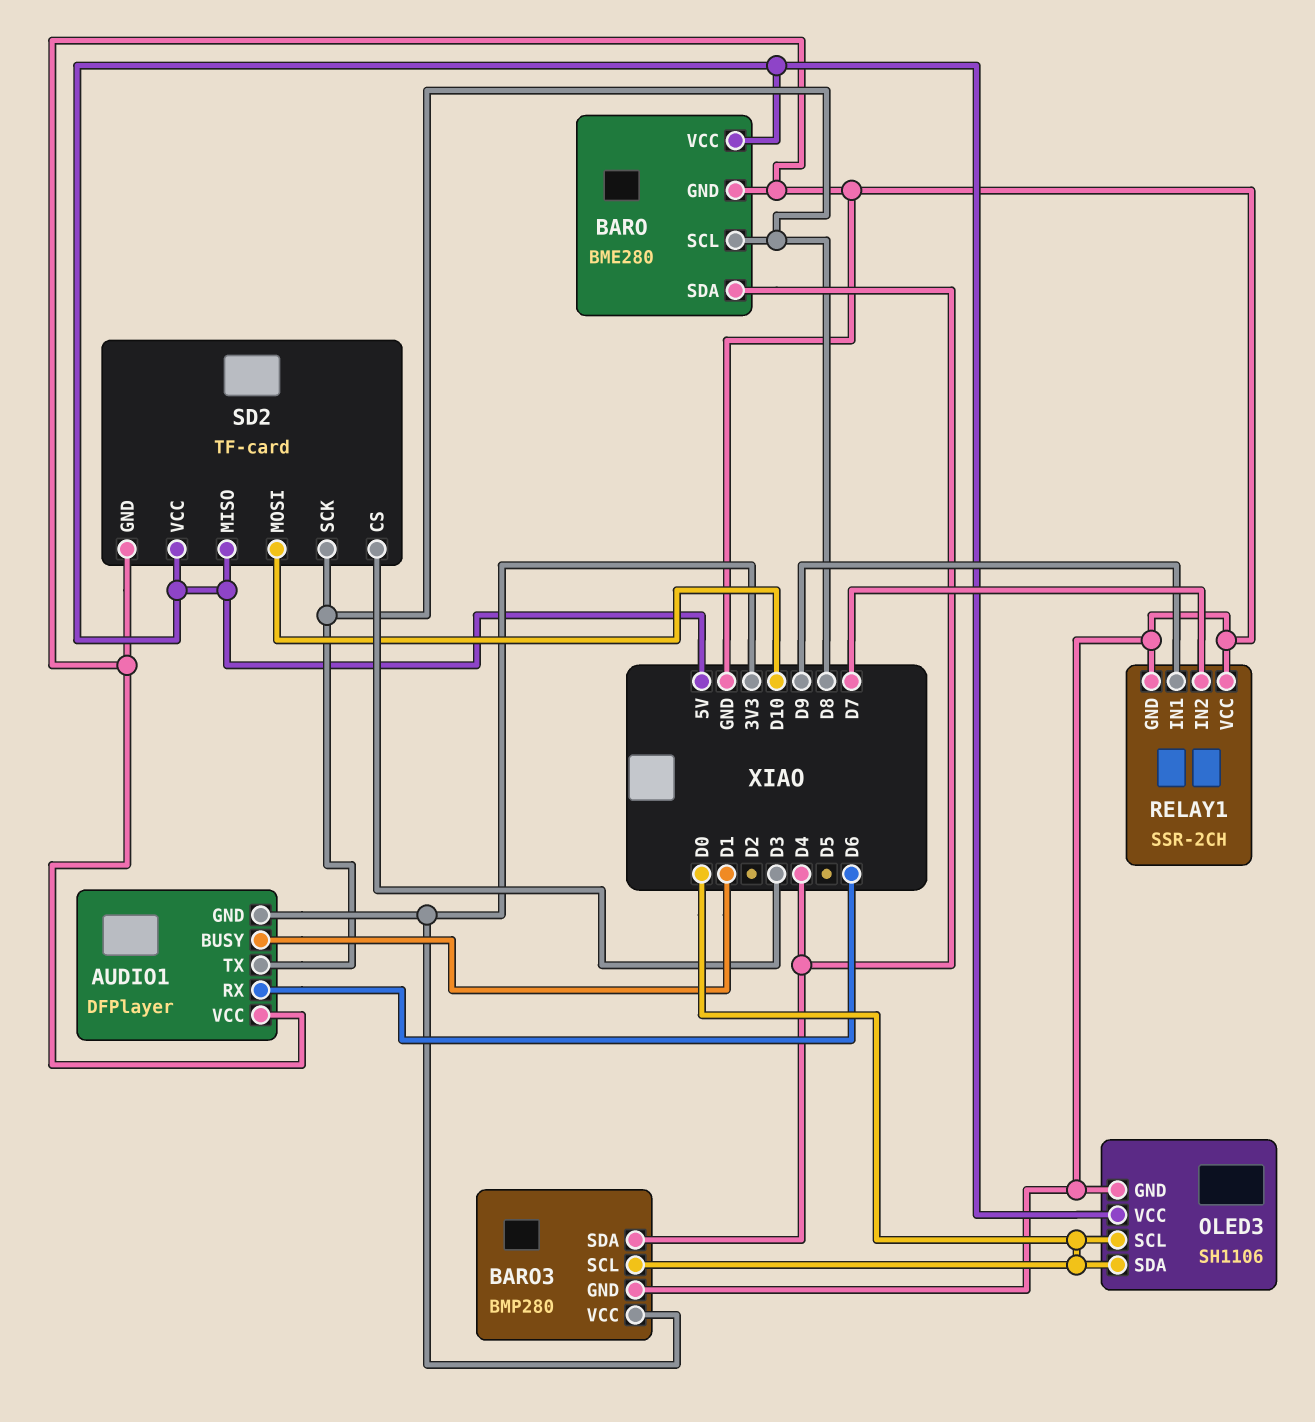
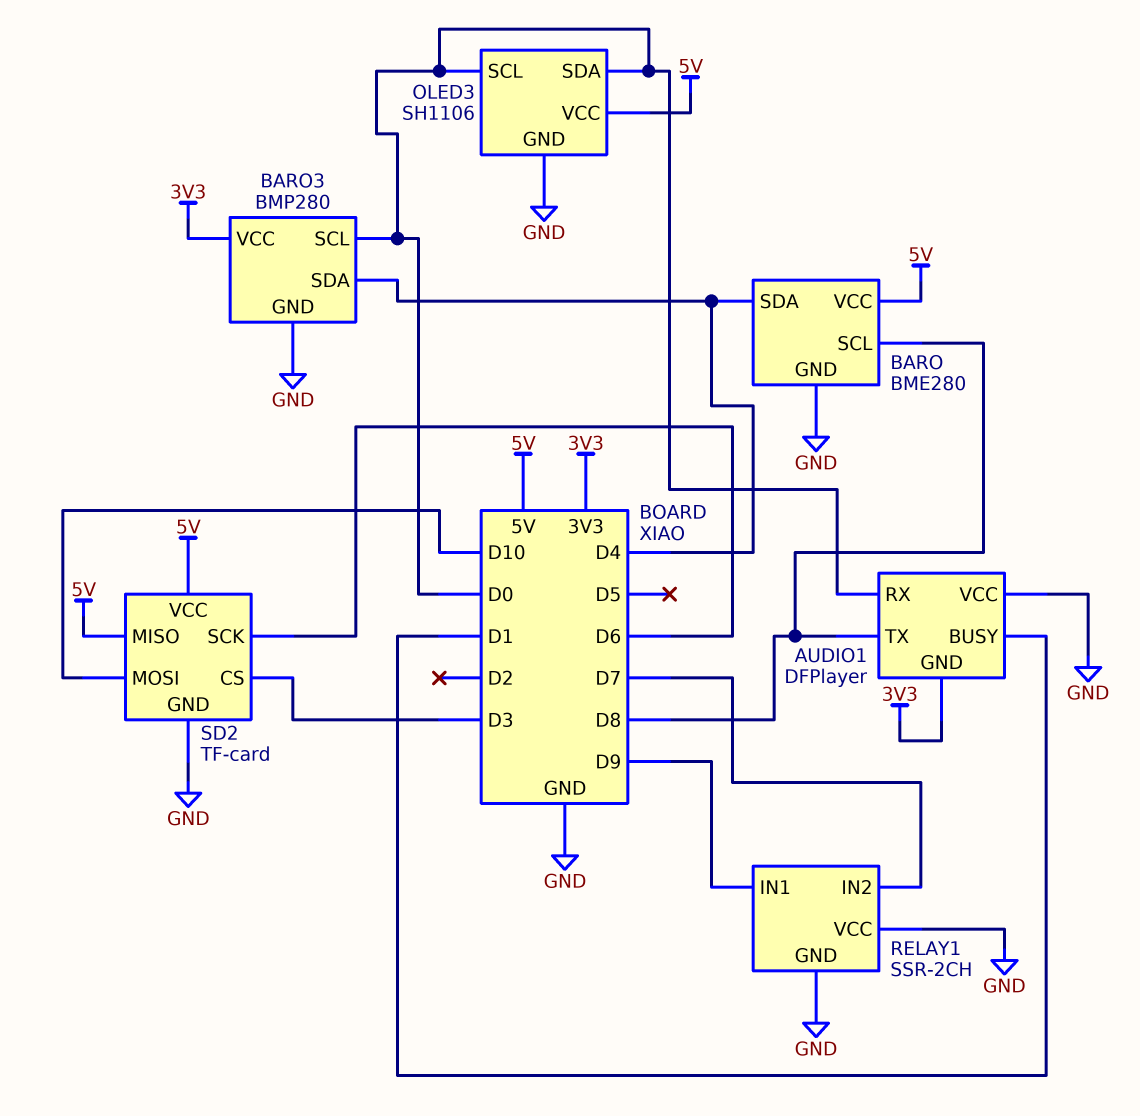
AUDIO1 pin RX: D6 -> D0
SD2 pin SCK: D8 -> D6

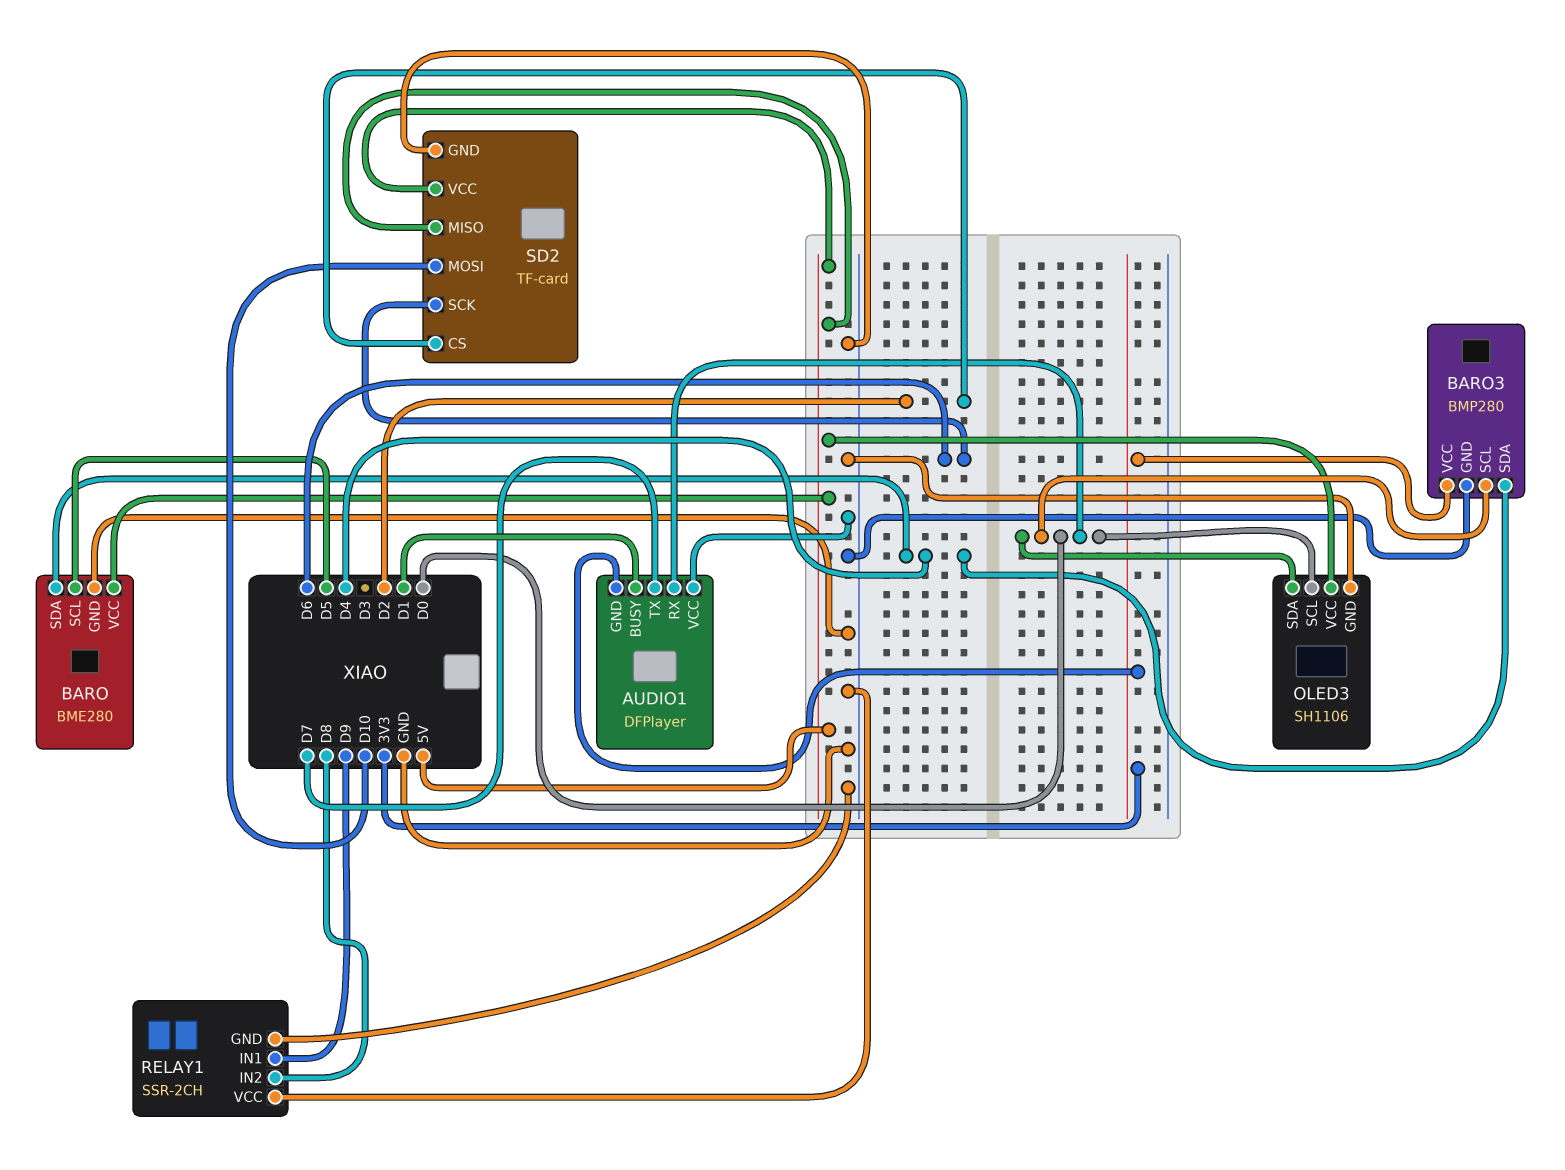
AUDIO1 pin TX: D8 -> D7
BARO pin SCL: D8 -> D5
RELAY1 pin IN2: D7 -> D8
SD2 pin CS: D3 -> D2

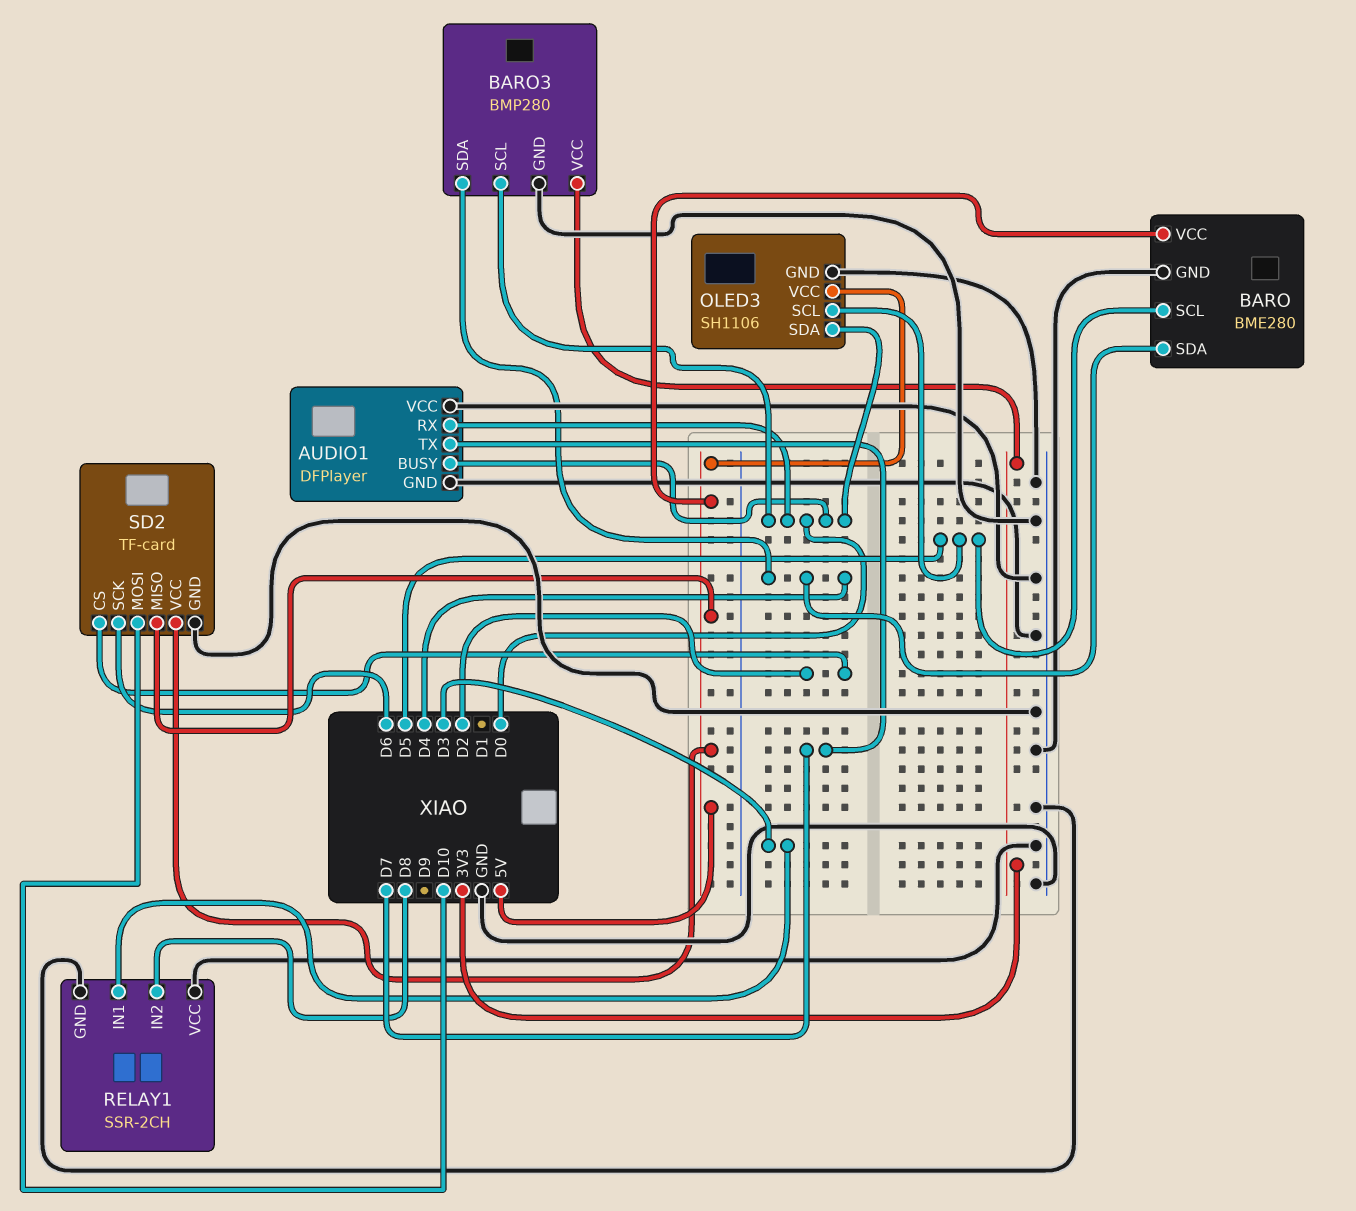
AUDIO1 pin BUSY: D1 -> D0
AUDIO1 pin GND: 3V3 -> GND
OLED3 pin SCL: D0 -> D5
RELAY1 pin IN1: D9 -> D3

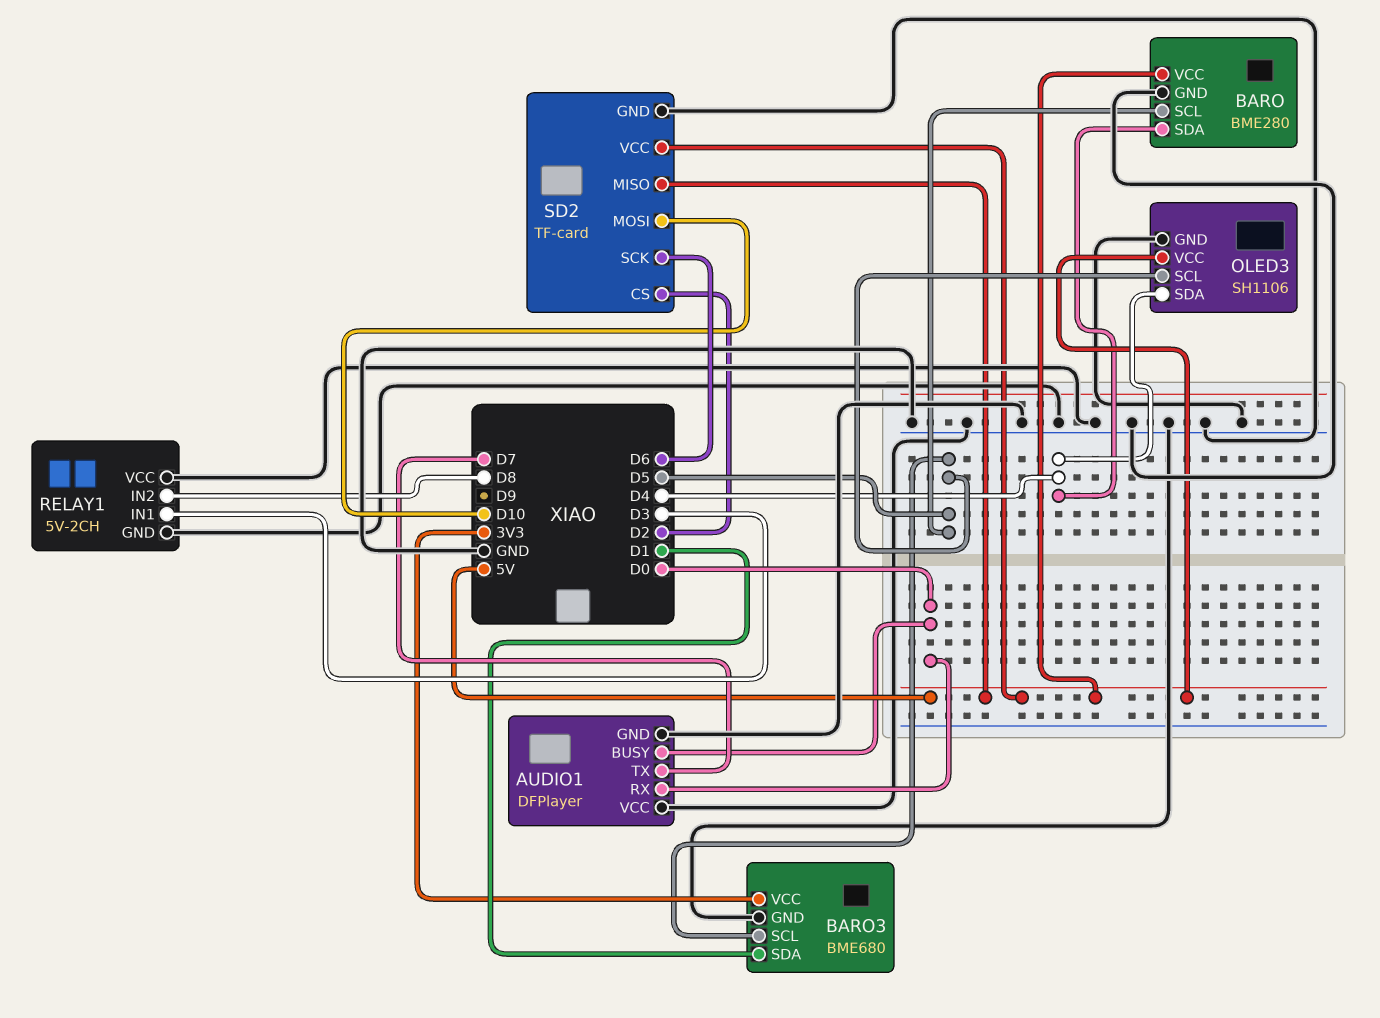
BARO3: BMP280 -> BME680
BARO3 pin SCL: D0 -> D5
BARO3 pin SDA: D4 -> D1
OLED3 pin SDA: D0 -> D4
RELAY1: SSR-2CH -> 5V-2CH

